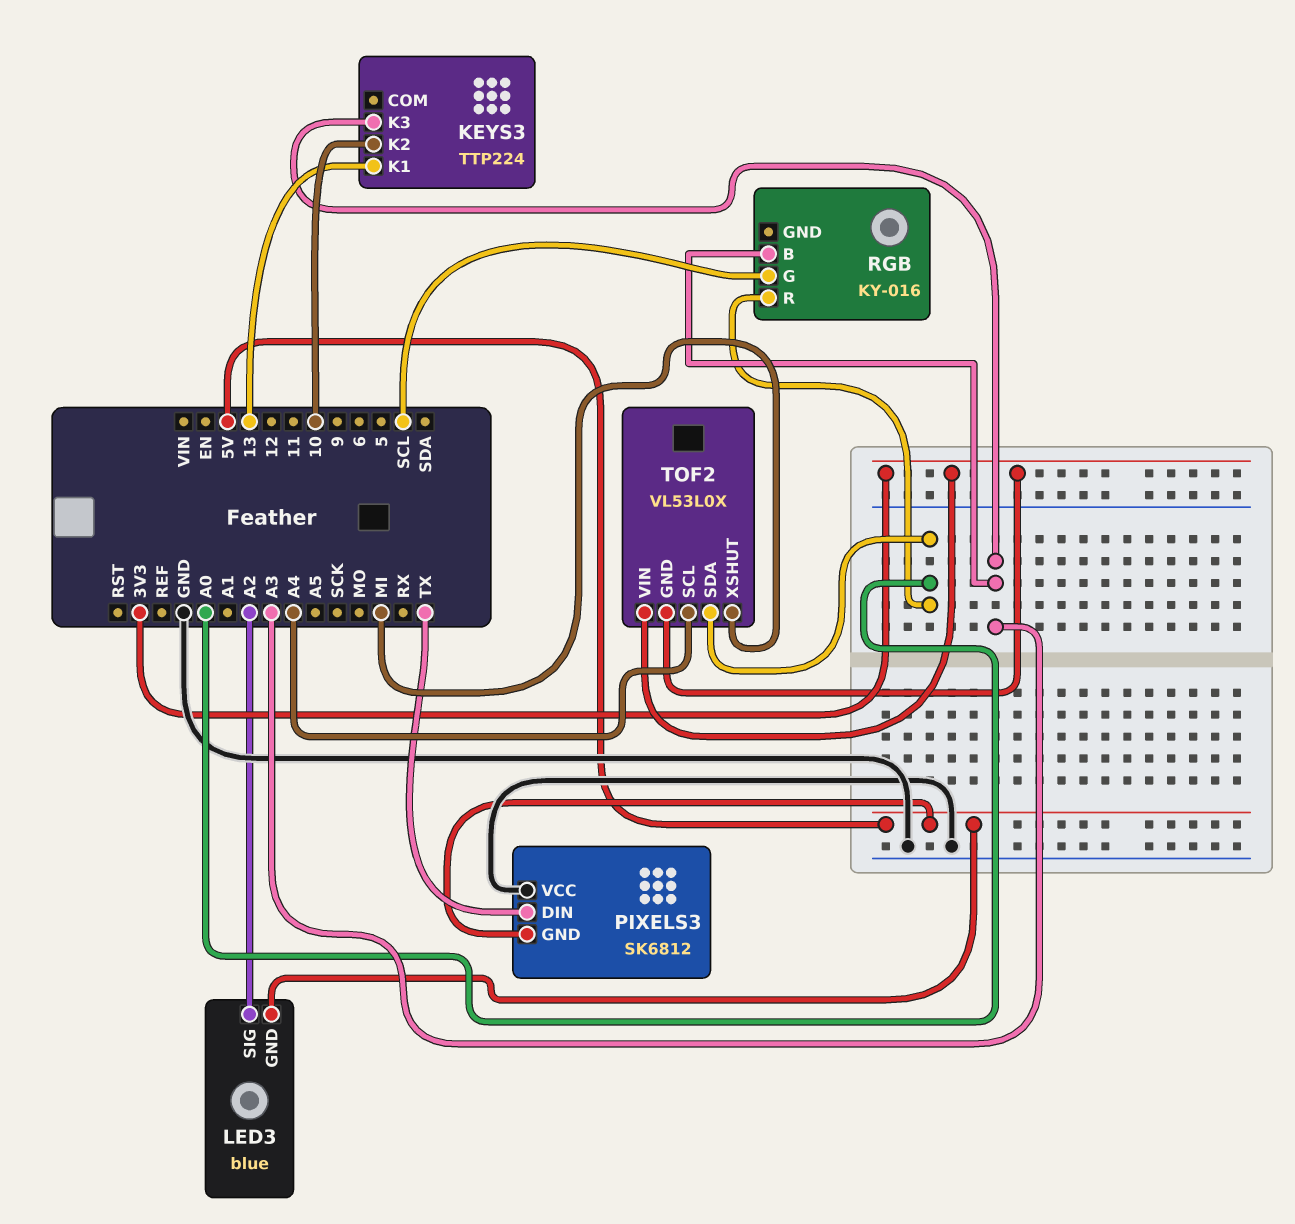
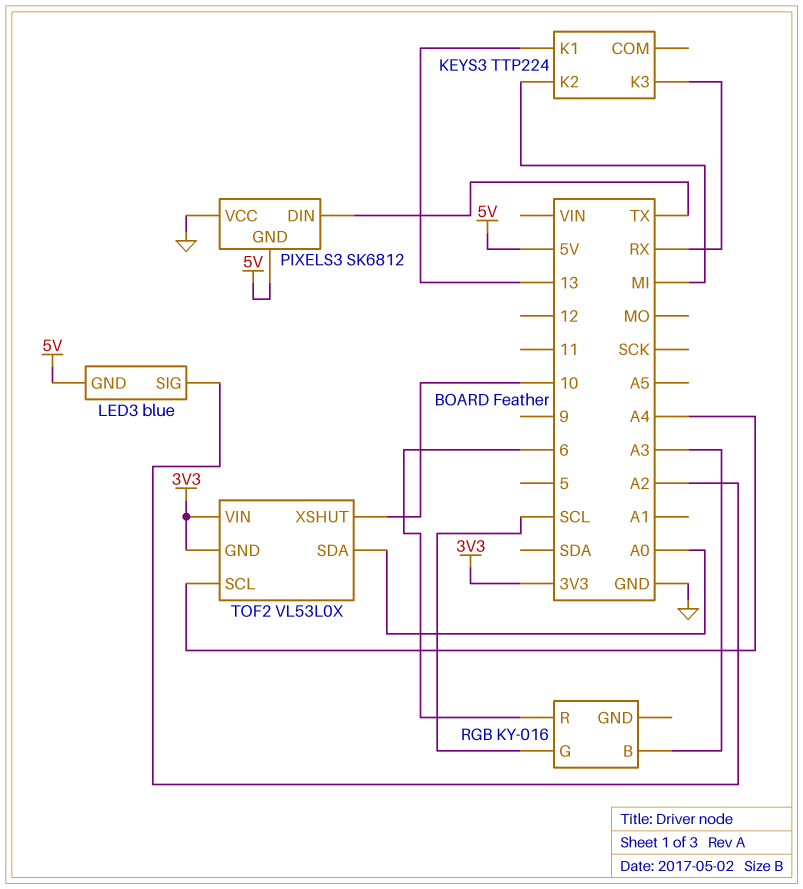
KEYS3 pin K2: 10 -> MI
KEYS3 pin K3: A3 -> RX
RGB pin R: A0 -> 6
TOF2 pin XSHUT: MI -> 10

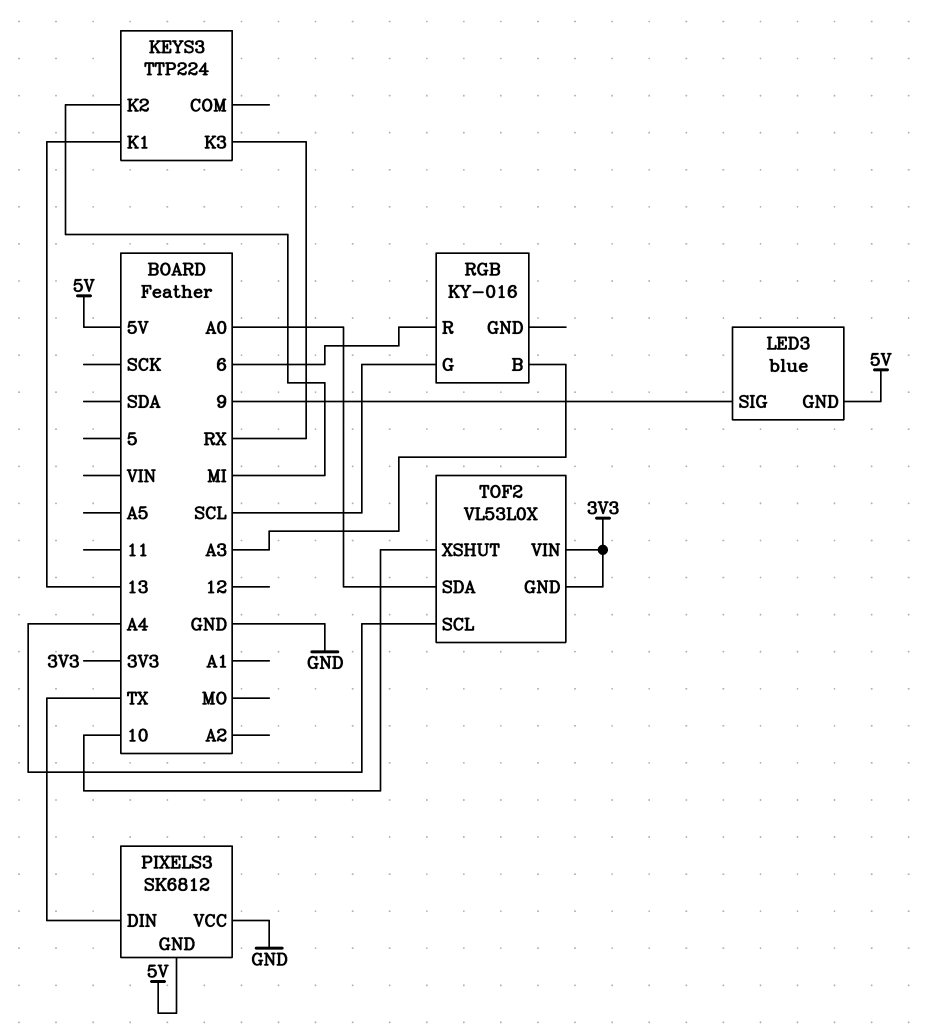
LED3 pin SIG: A2 -> 9

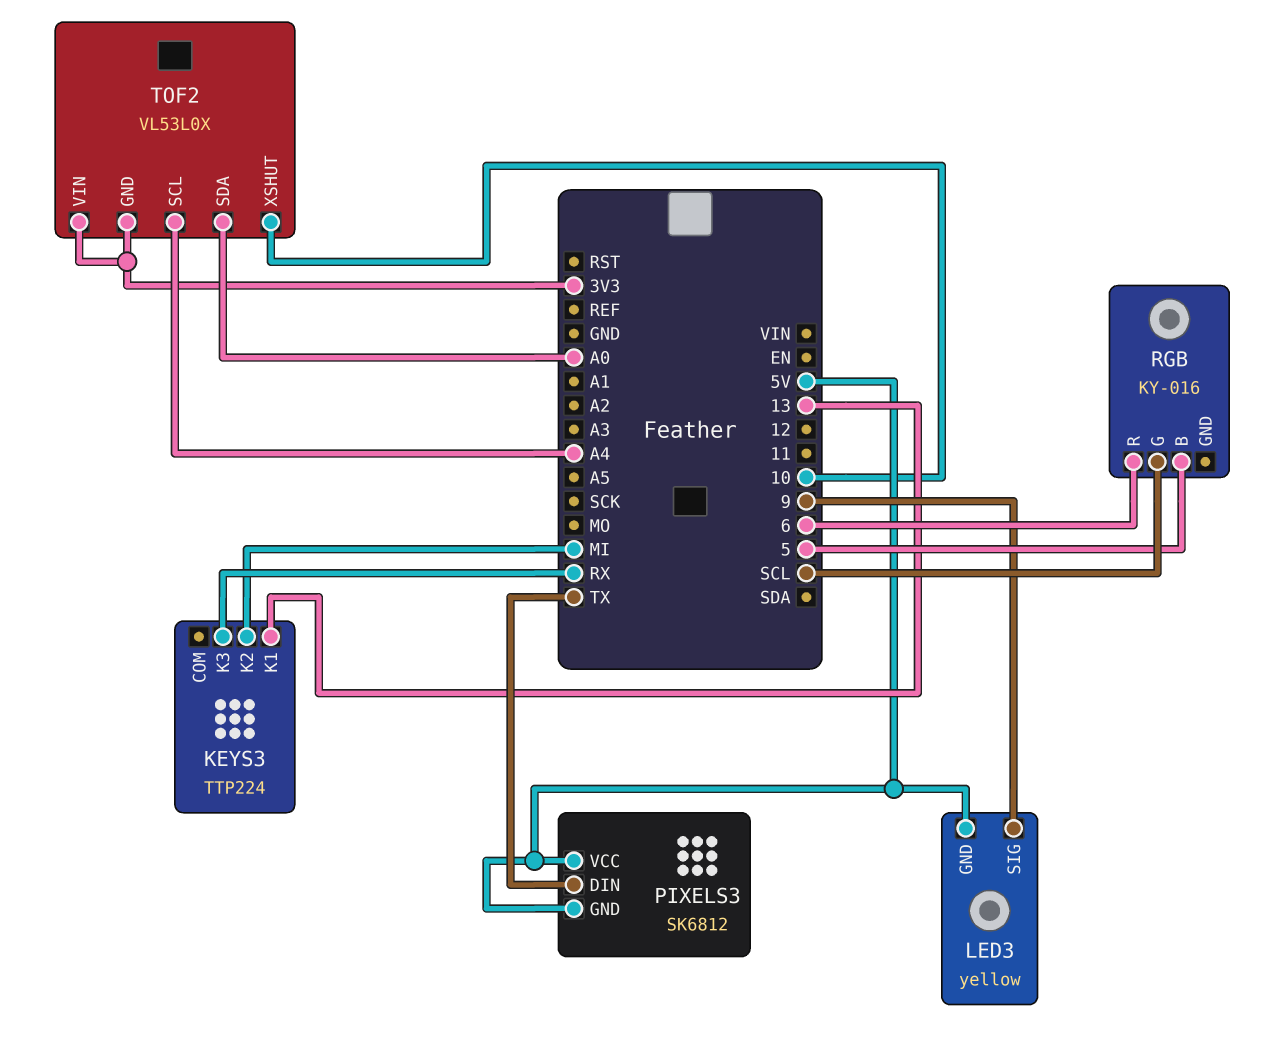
LED3: blue -> yellow
PIXELS3 pin VCC: GND -> 5V
RGB pin B: A3 -> 5

